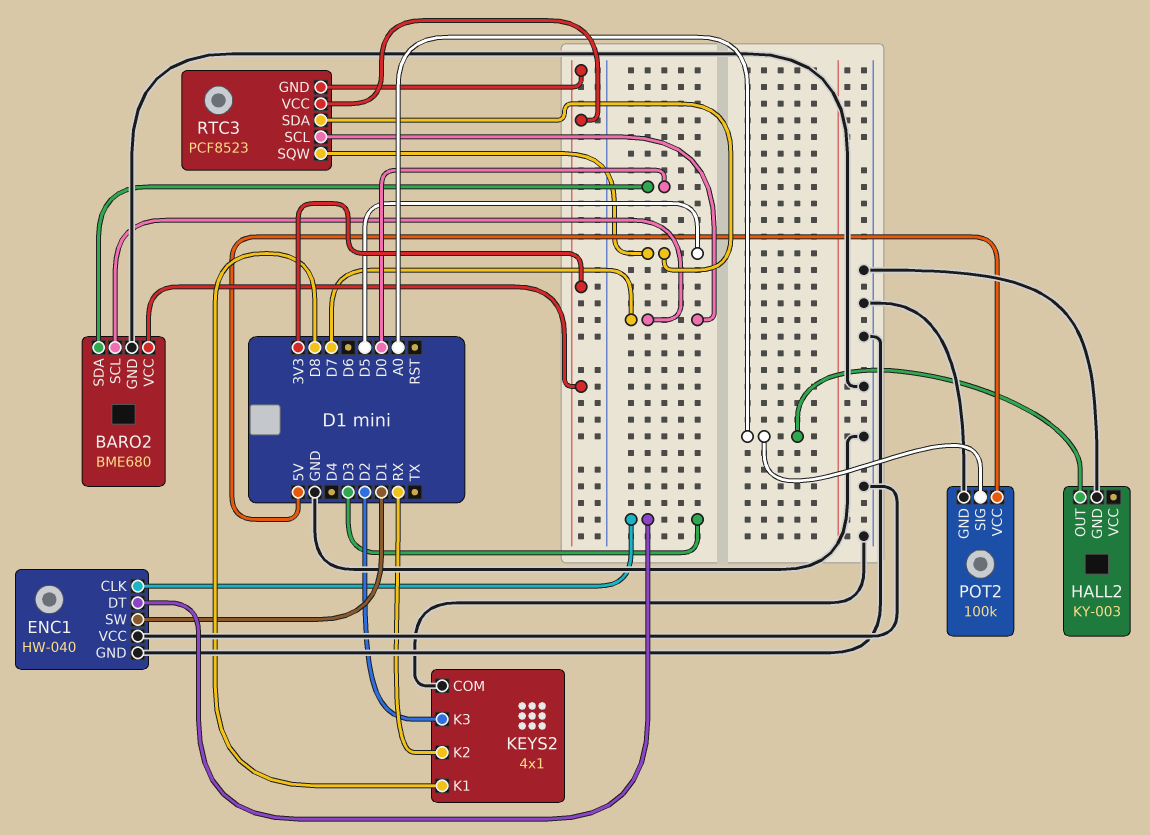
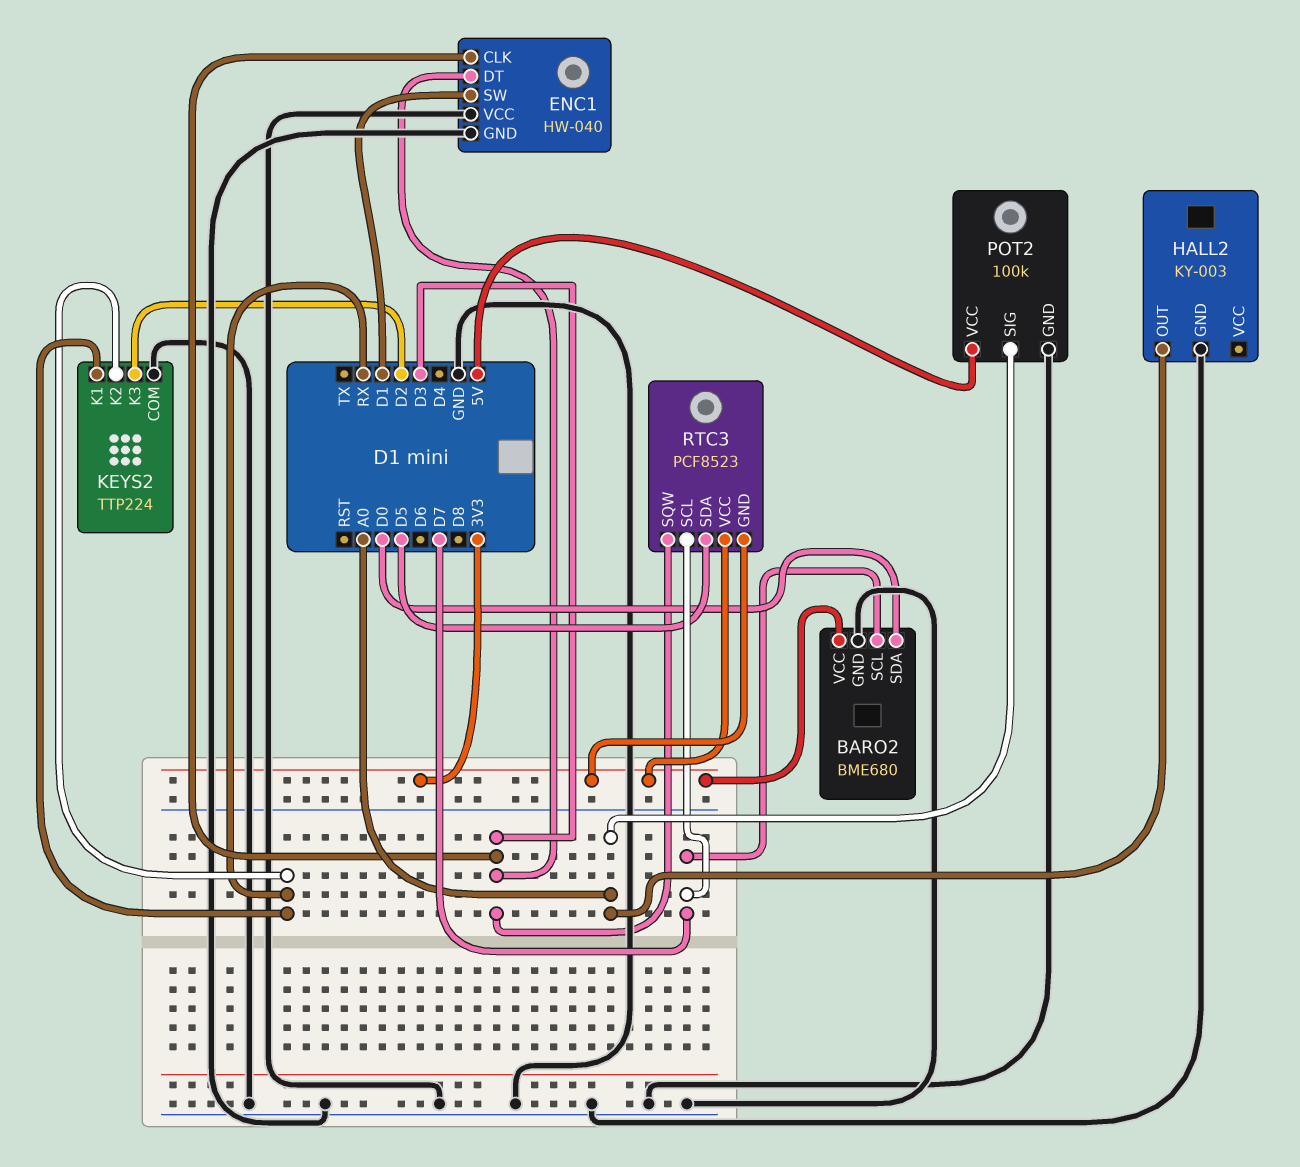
KEYS2: 4x1 -> TTP224
KEYS2 pin K1: D8 -> RX
RTC3 pin SQW: D5 -> D3

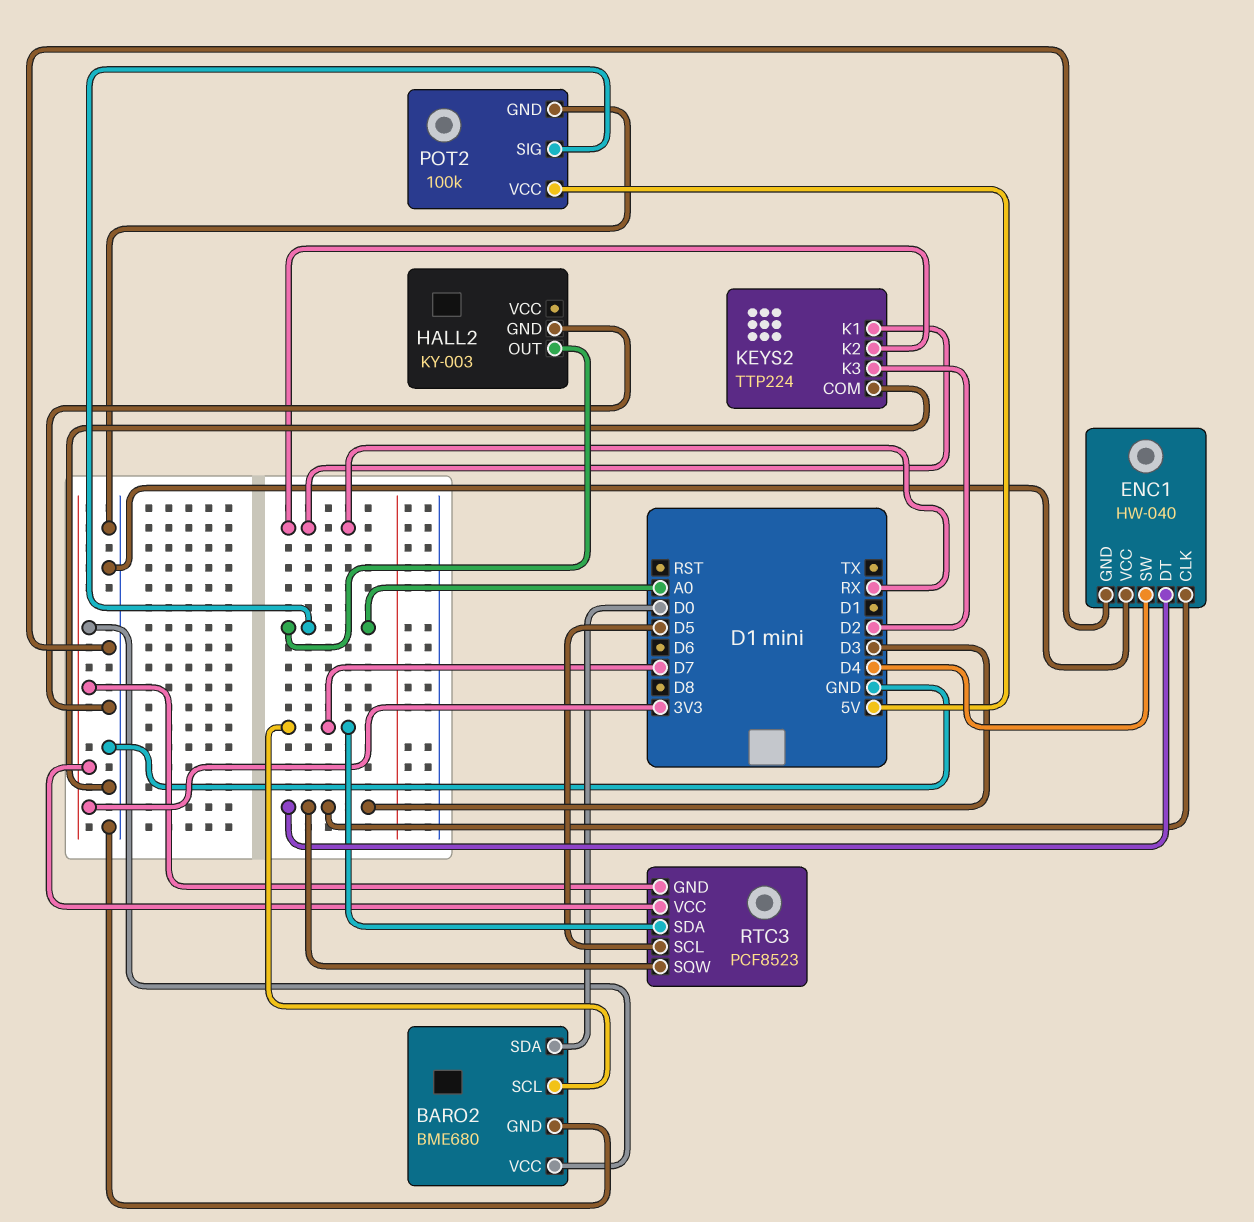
ENC1 pin SW: D1 -> D4
RTC3 pin SCL: D7 -> D5
RTC3 pin SDA: D5 -> D7

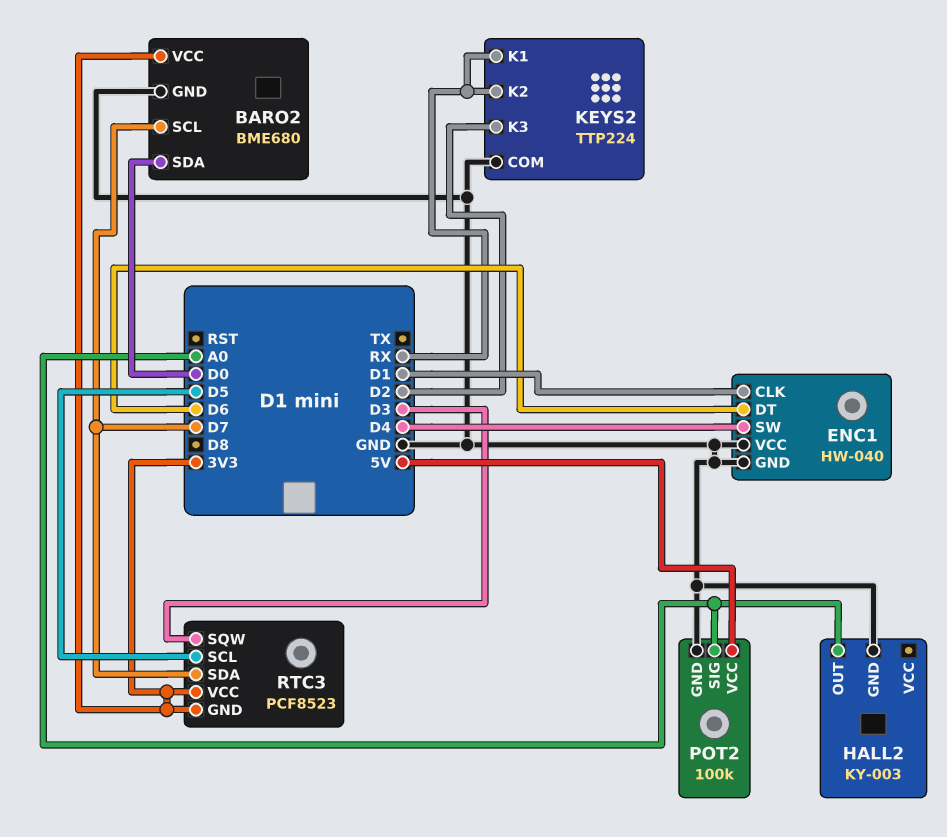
ENC1 pin CLK: D3 -> D1
ENC1 pin DT: D3 -> D6

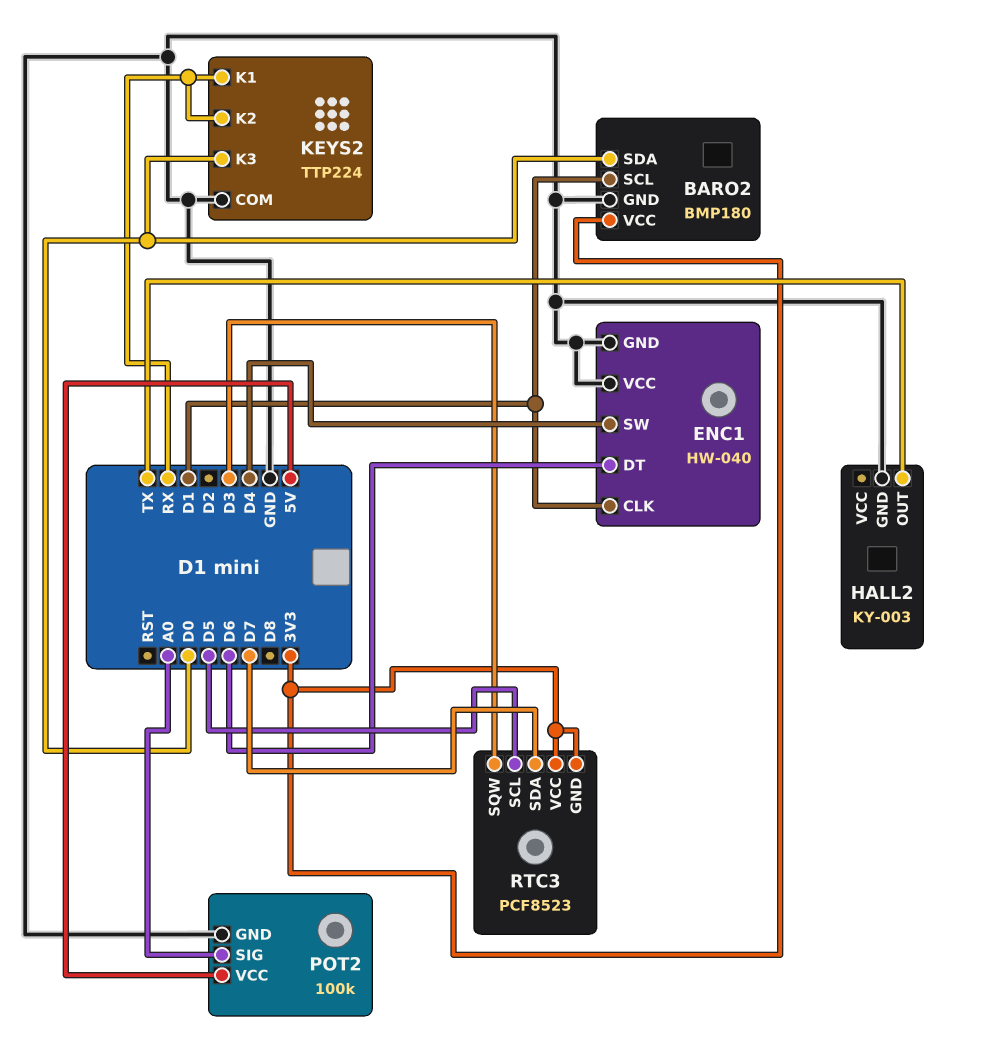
BARO2: BME680 -> BMP180
BARO2 pin SCL: D7 -> D1
HALL2 pin OUT: A0 -> TX
KEYS2 pin K3: D2 -> D0

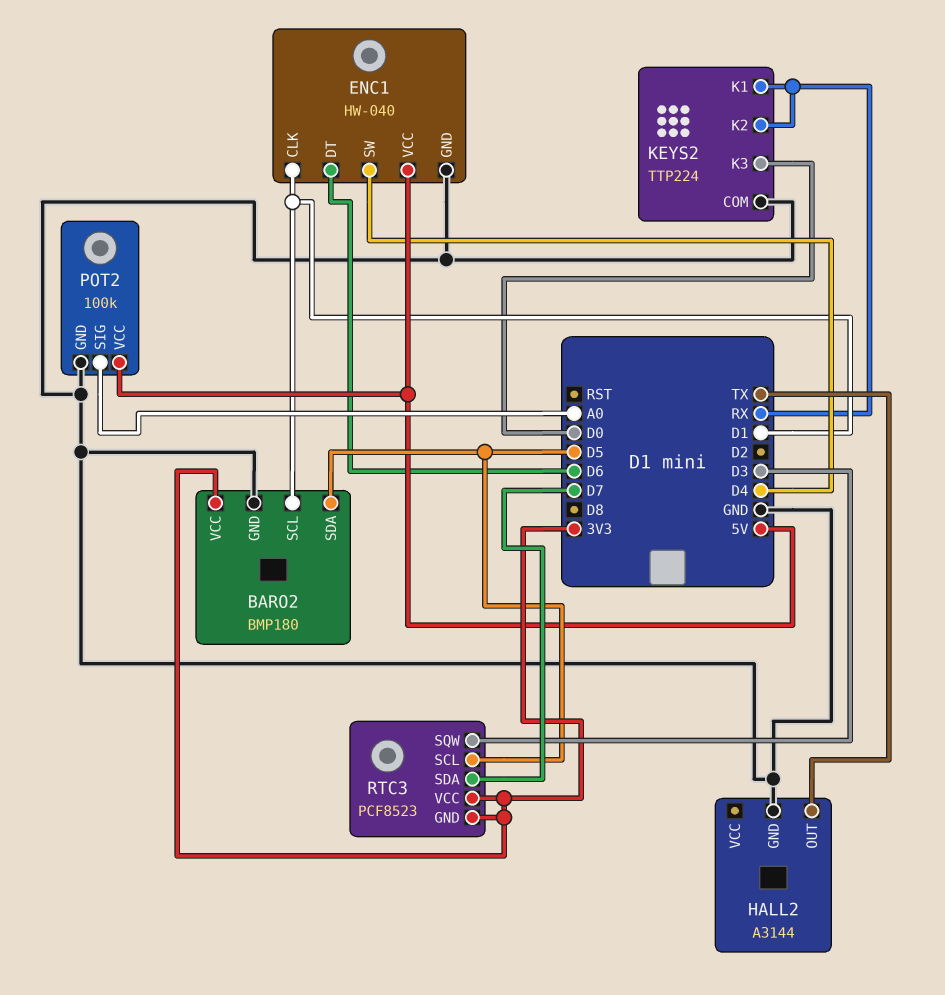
BARO2 pin SDA: D0 -> D5
ENC1 pin VCC: GND -> 5V
HALL2: KY-003 -> A3144

